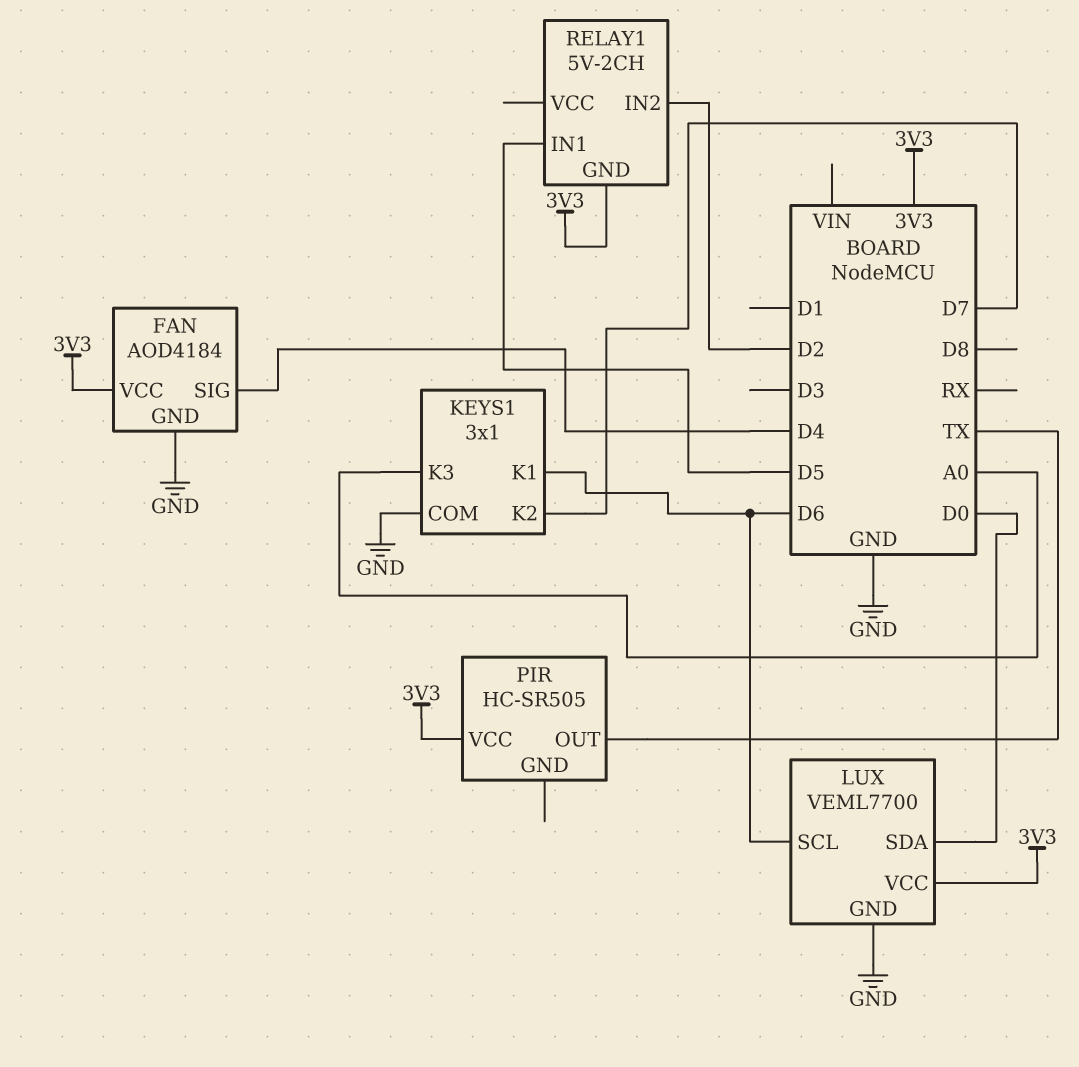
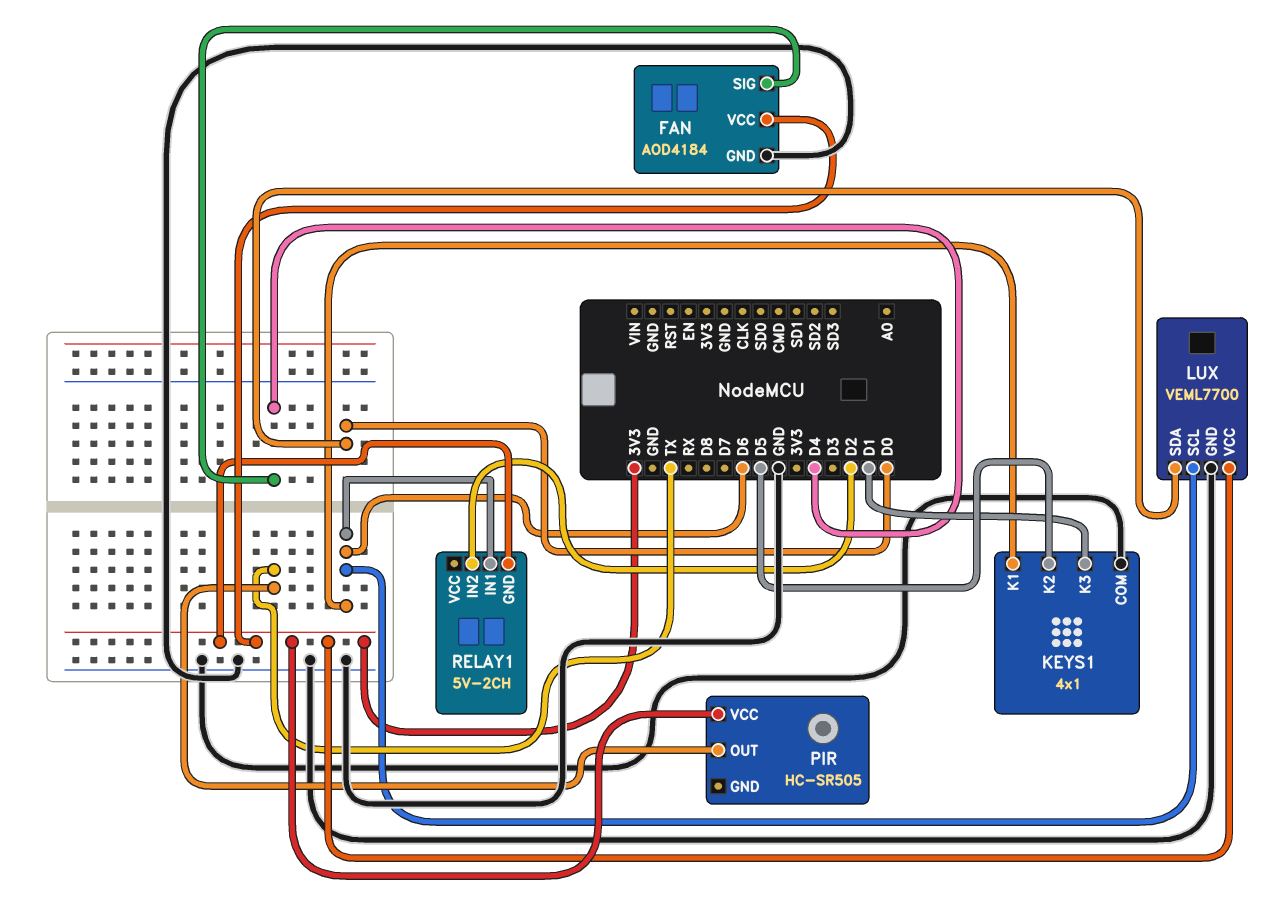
KEYS1: 3x1 -> 4x1
KEYS1 pin K2: D7 -> D5
KEYS1 pin K3: A0 -> D1
RELAY1 pin IN1: D5 -> D6

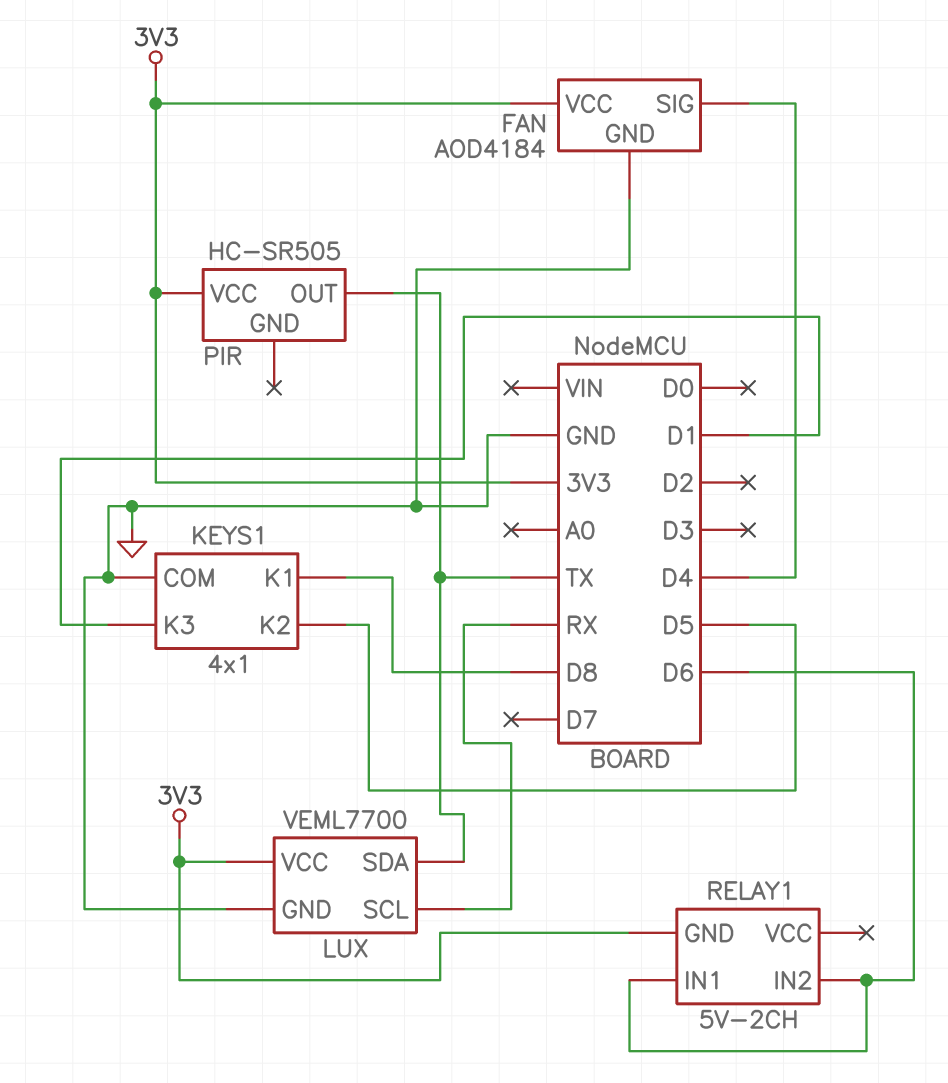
KEYS1 pin K1: D6 -> D8
LUX pin SCL: D6 -> RX
LUX pin SDA: D0 -> TX
RELAY1 pin IN2: D2 -> D6

